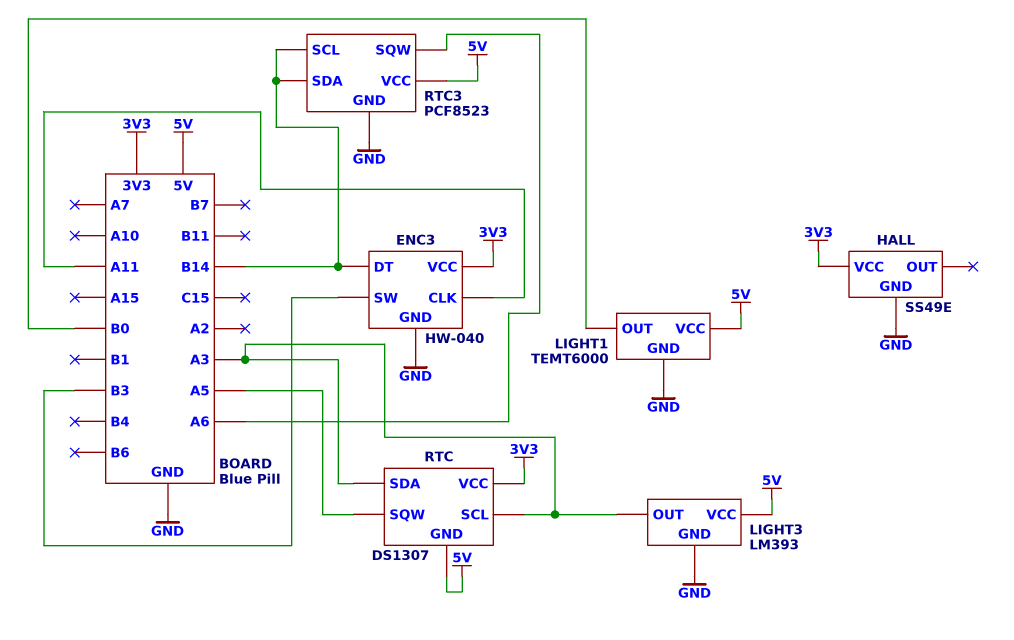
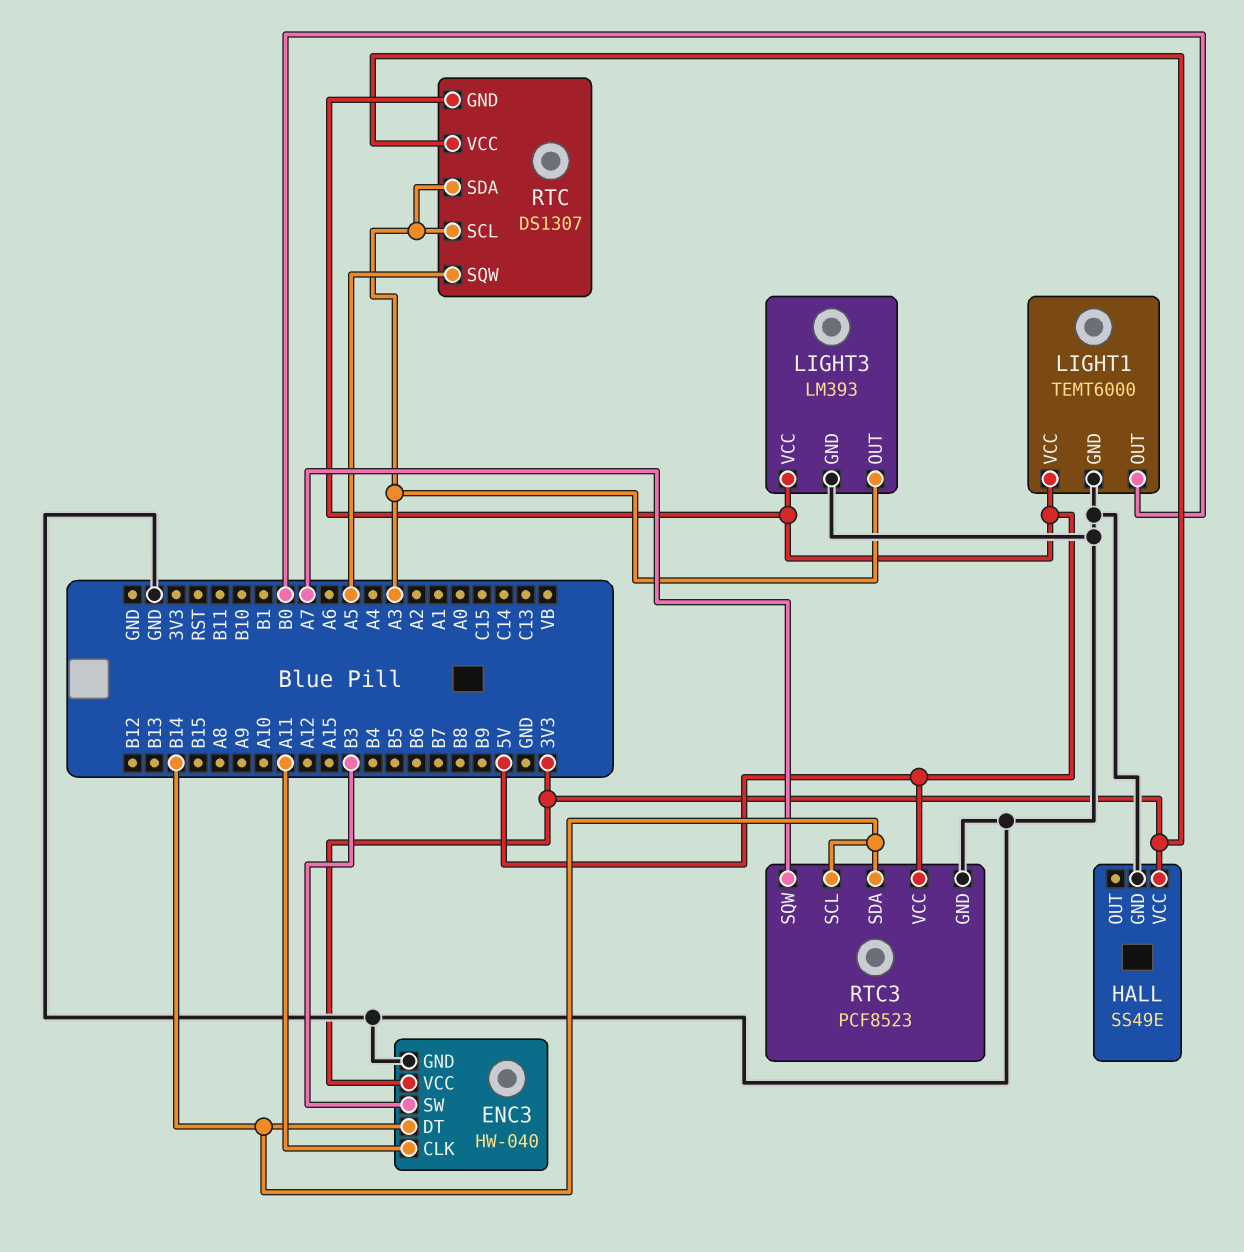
RTC3 pin SQW: A6 -> A7

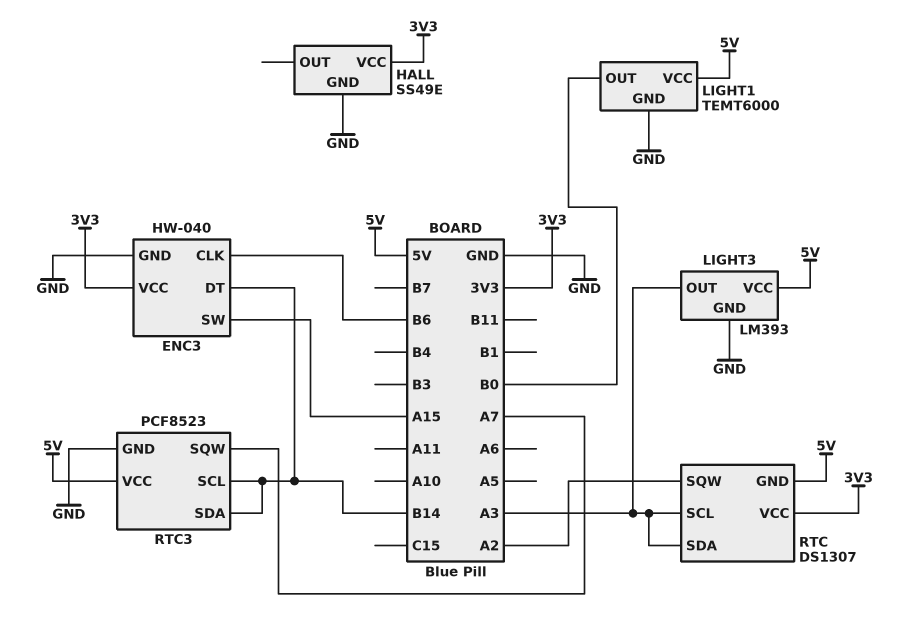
ENC3 pin CLK: A11 -> B6
ENC3 pin SW: B3 -> A15
RTC pin SQW: A5 -> A2

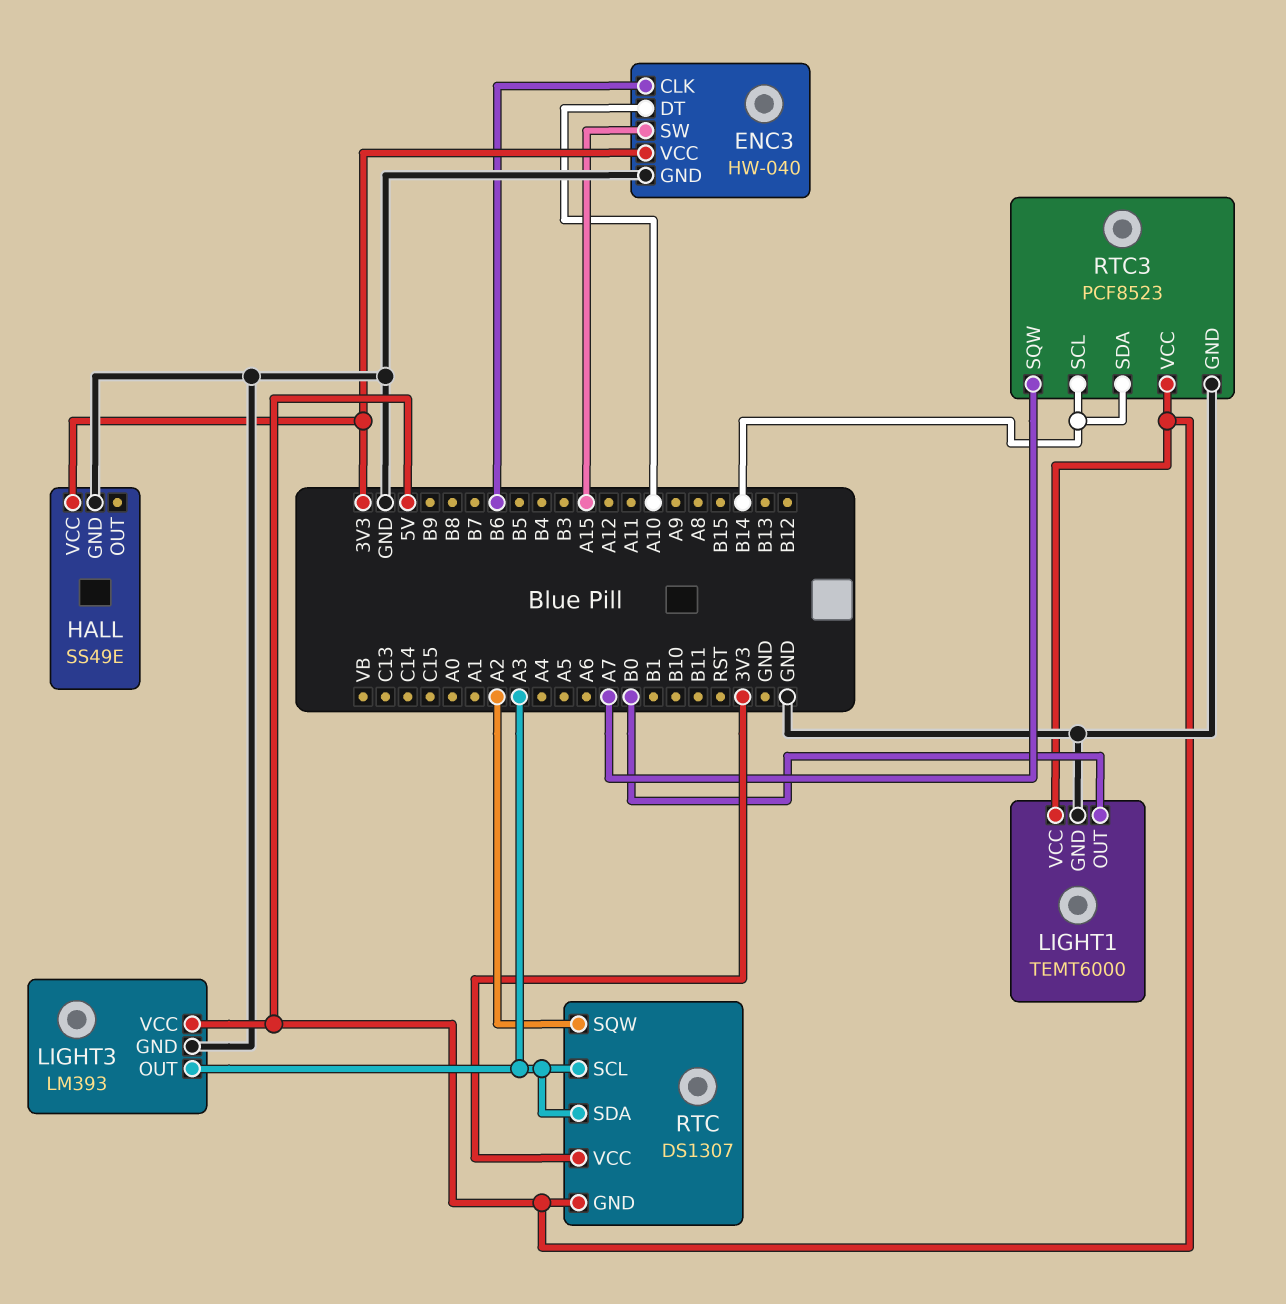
ENC3 pin DT: B14 -> A10

